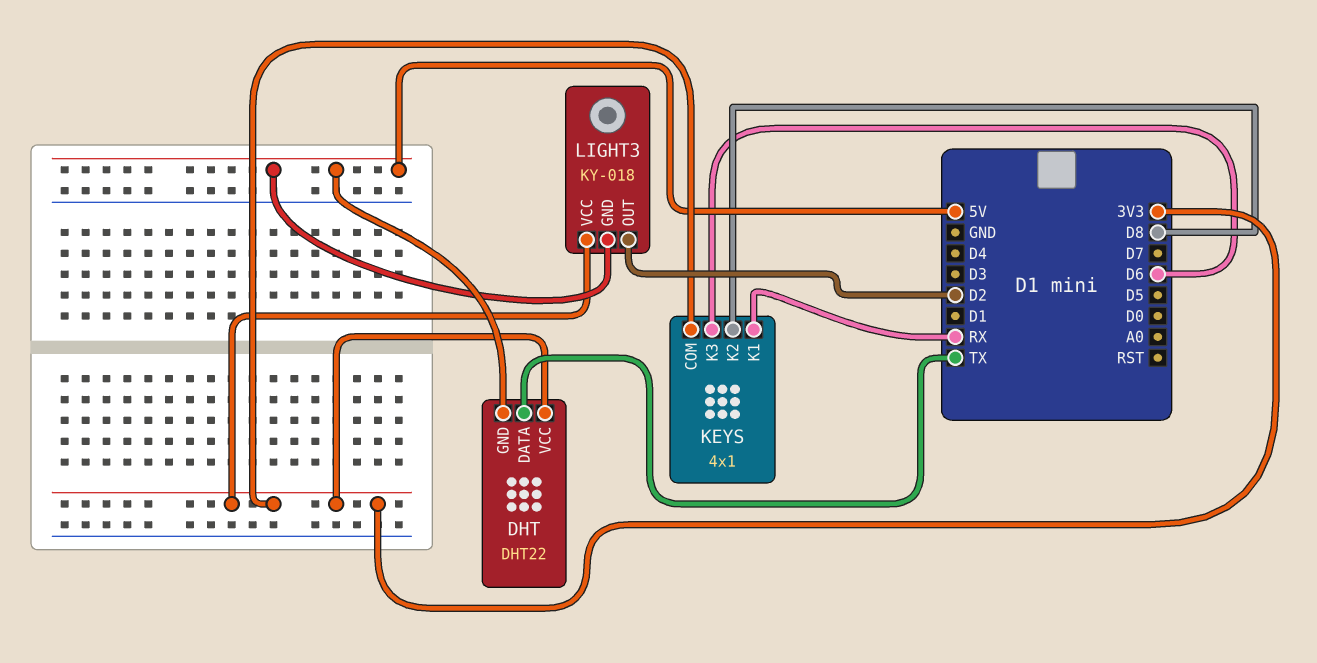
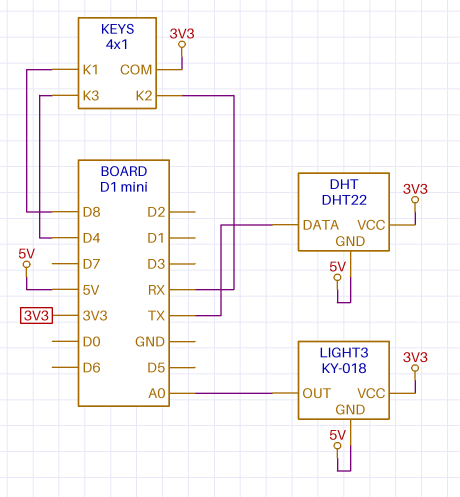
KEYS pin K1: RX -> D8
KEYS pin K2: D8 -> RX
KEYS pin K3: D6 -> D4
LIGHT3 pin OUT: D2 -> A0

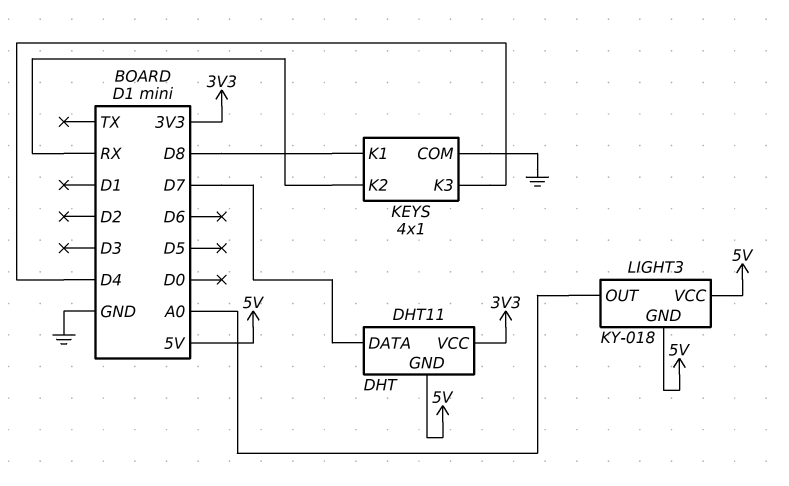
DHT: DHT22 -> DHT11
DHT pin DATA: TX -> D7
KEYS pin COM: 3V3 -> GND
LIGHT3 pin VCC: 3V3 -> 5V

